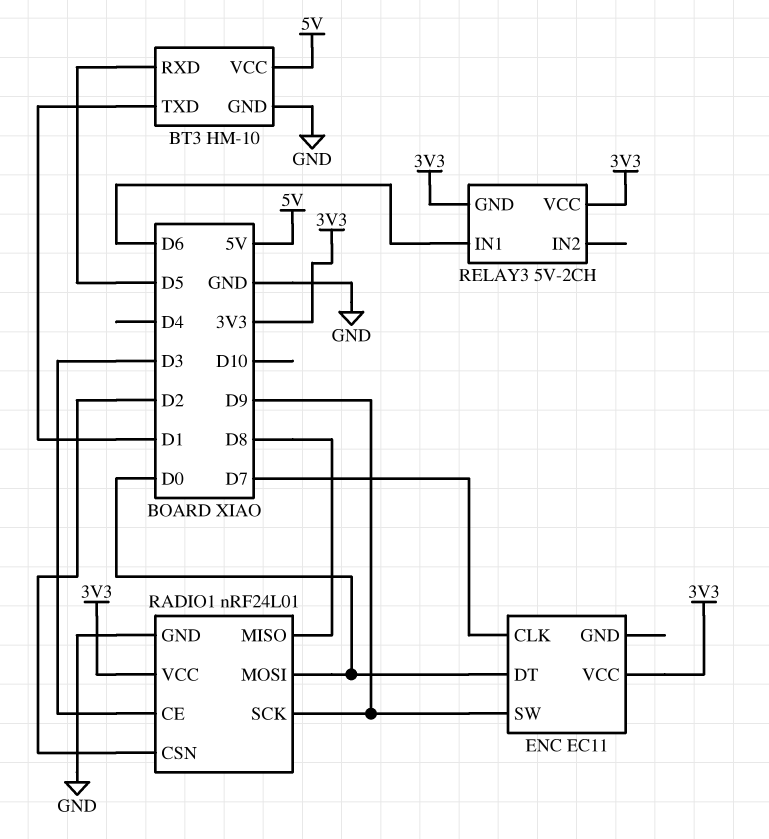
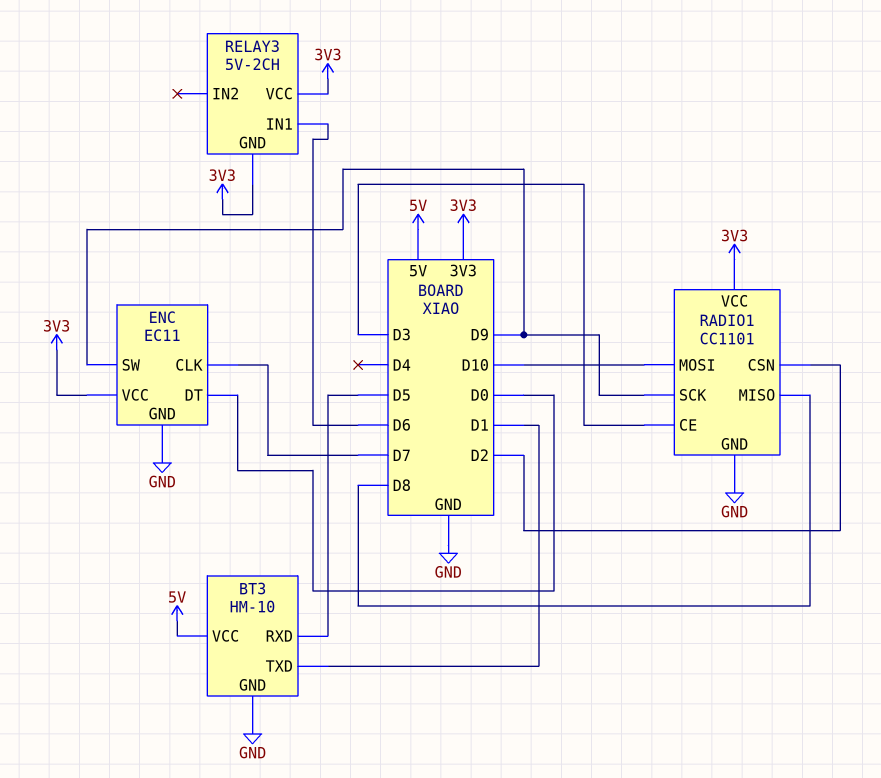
ENC pin GND: none -> GND
RADIO1: nRF24L01 -> CC1101
RADIO1 pin MOSI: D0 -> D10

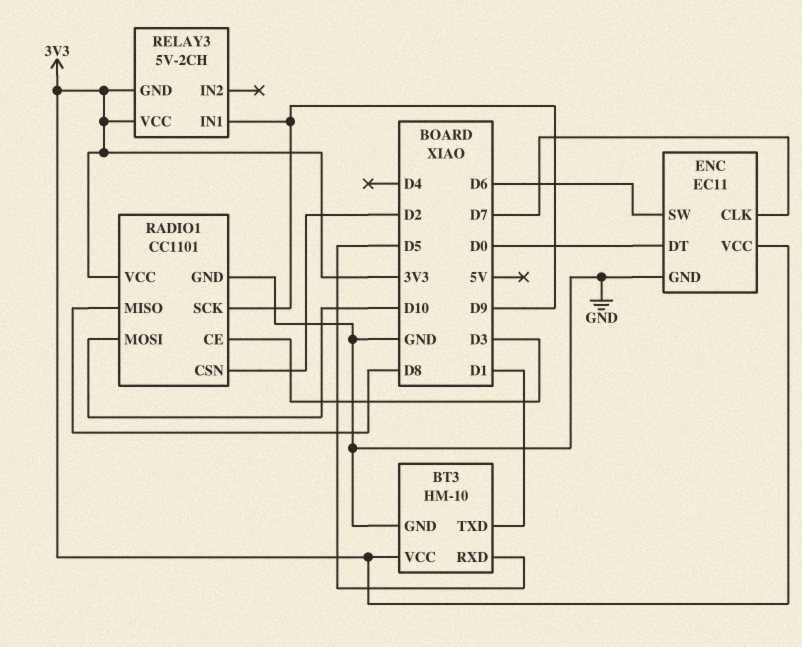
BT3 pin VCC: 5V -> 3V3
ENC pin SW: D9 -> D6
RELAY3 pin IN1: D6 -> D9

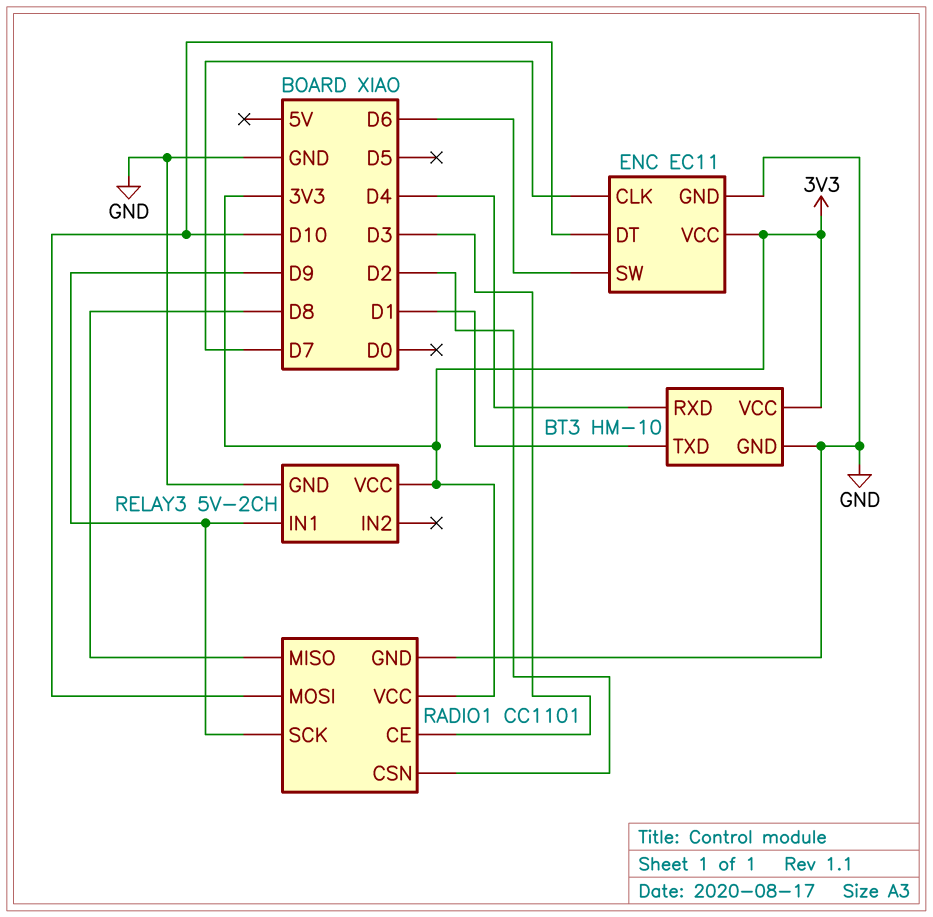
BT3 pin RXD: D5 -> D4
ENC pin DT: D0 -> D10
RELAY3 pin GND: 3V3 -> GND

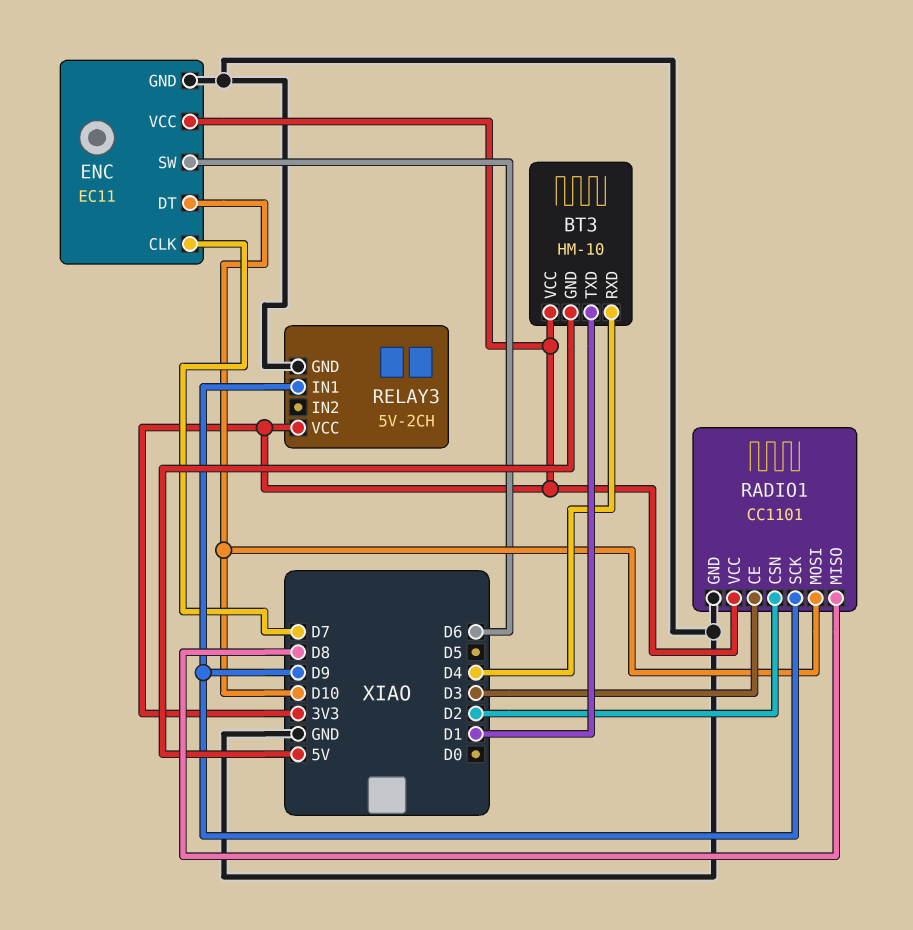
BT3 pin GND: GND -> 5V

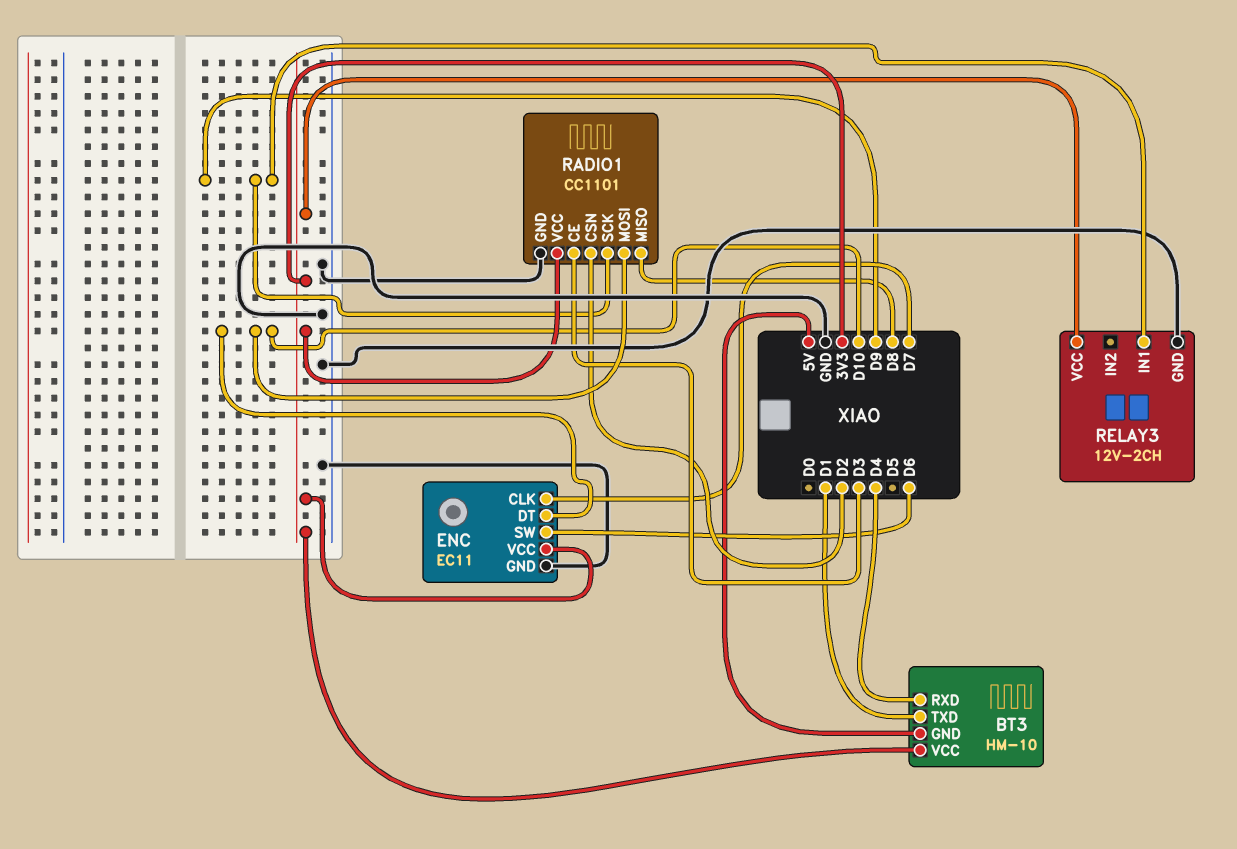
RELAY3: 5V-2CH -> 12V-2CH

